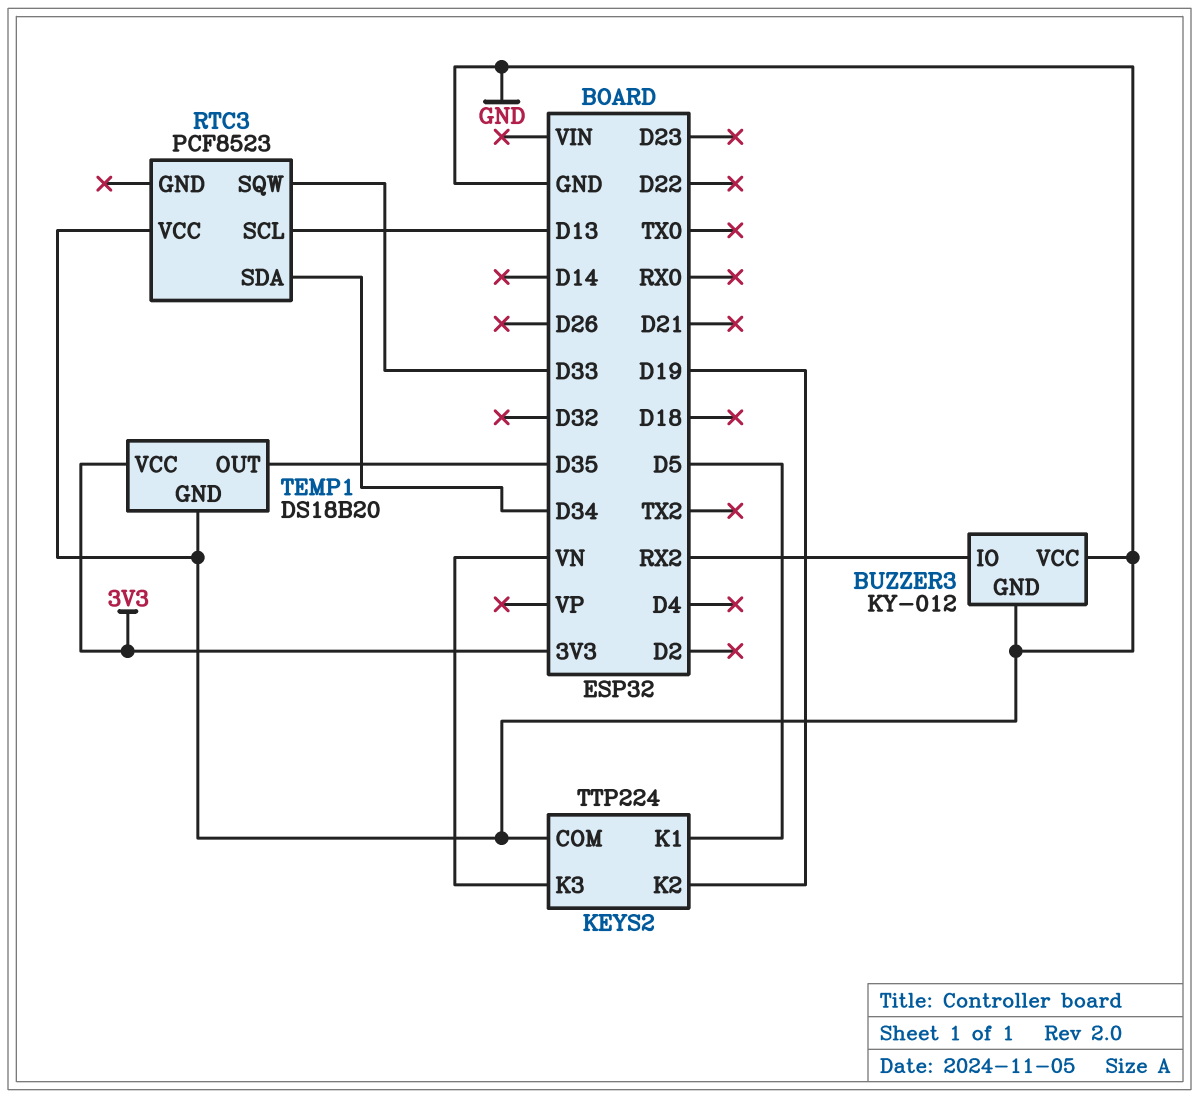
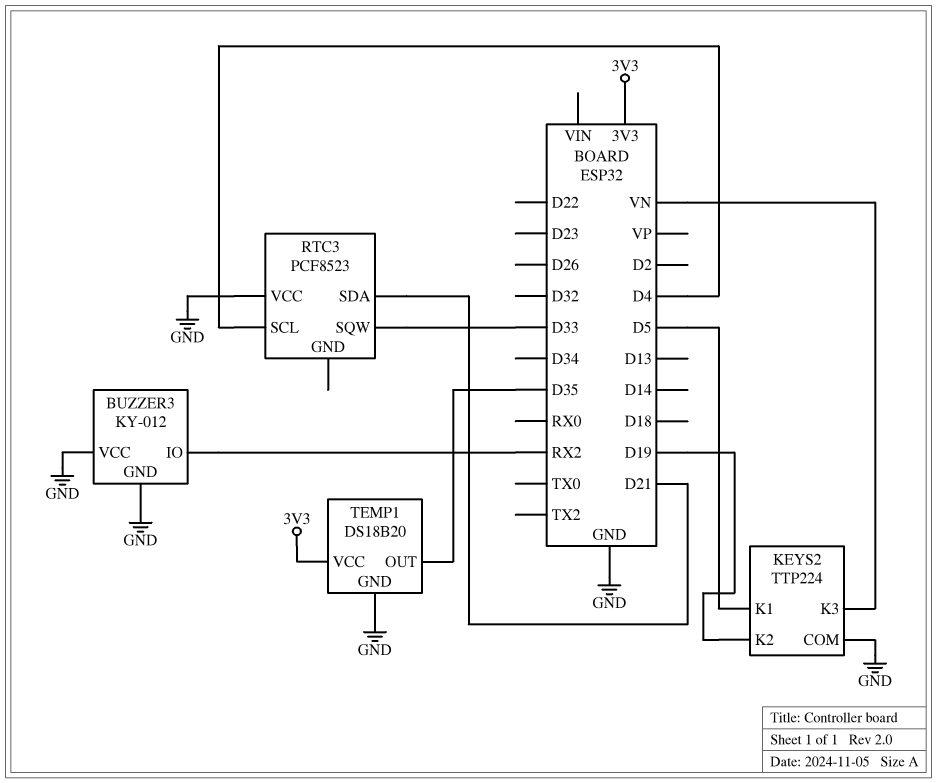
RTC3 pin SCL: D13 -> D4
RTC3 pin SDA: D34 -> D21

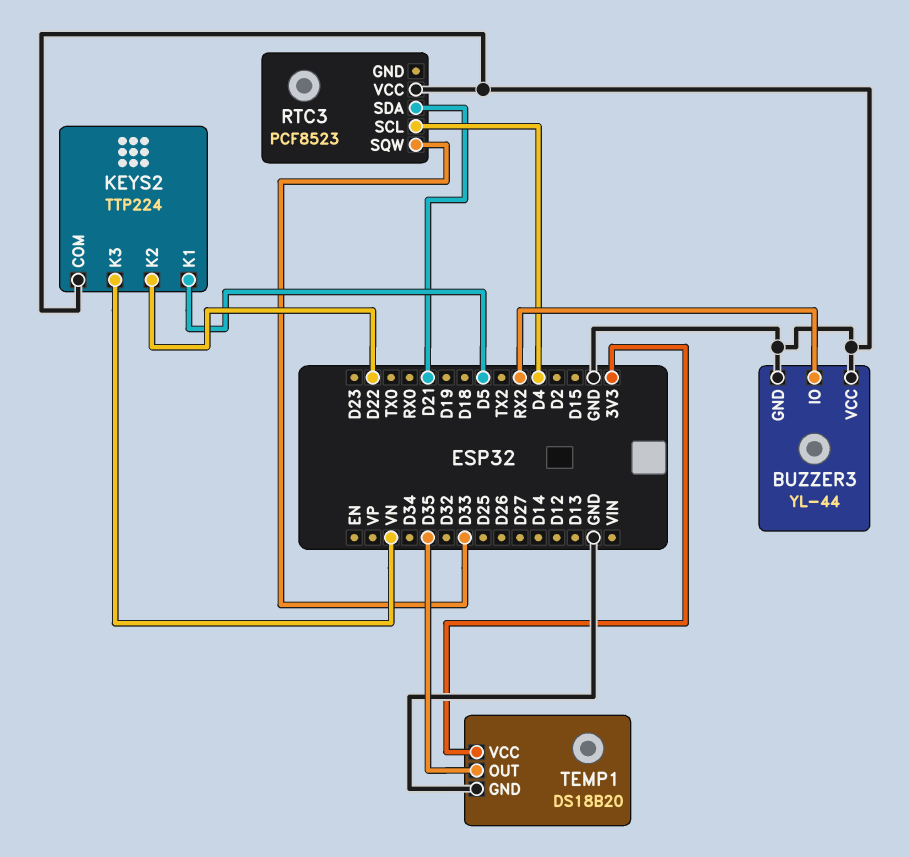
BUZZER3: KY-012 -> YL-44
KEYS2 pin K2: D19 -> D22

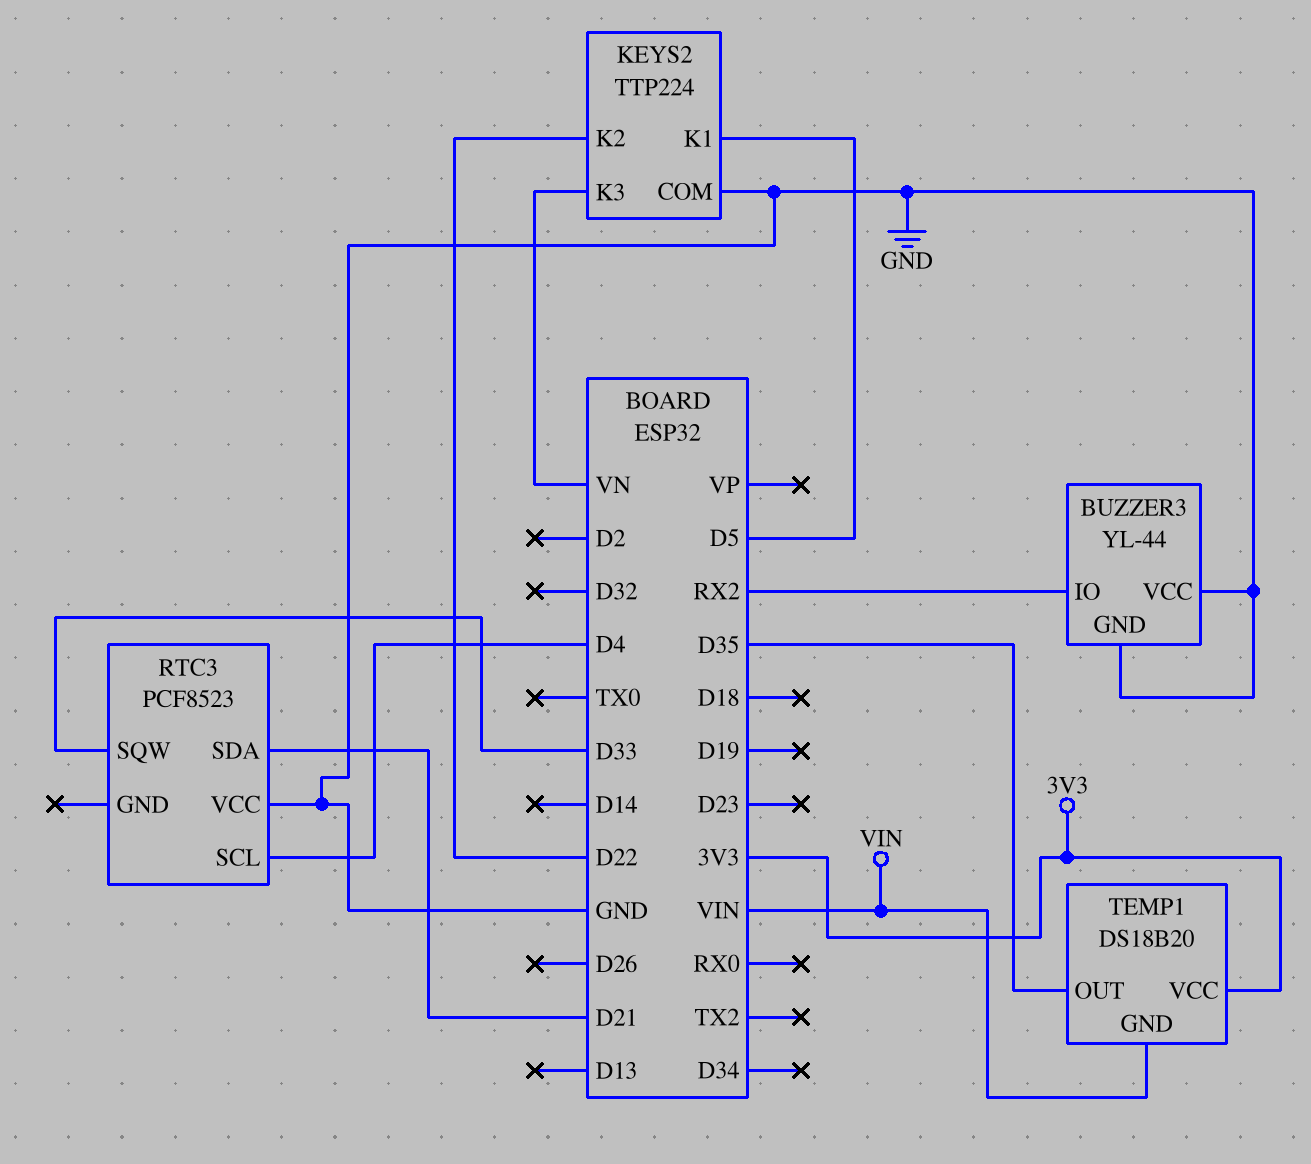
TEMP1 pin GND: GND -> VIN

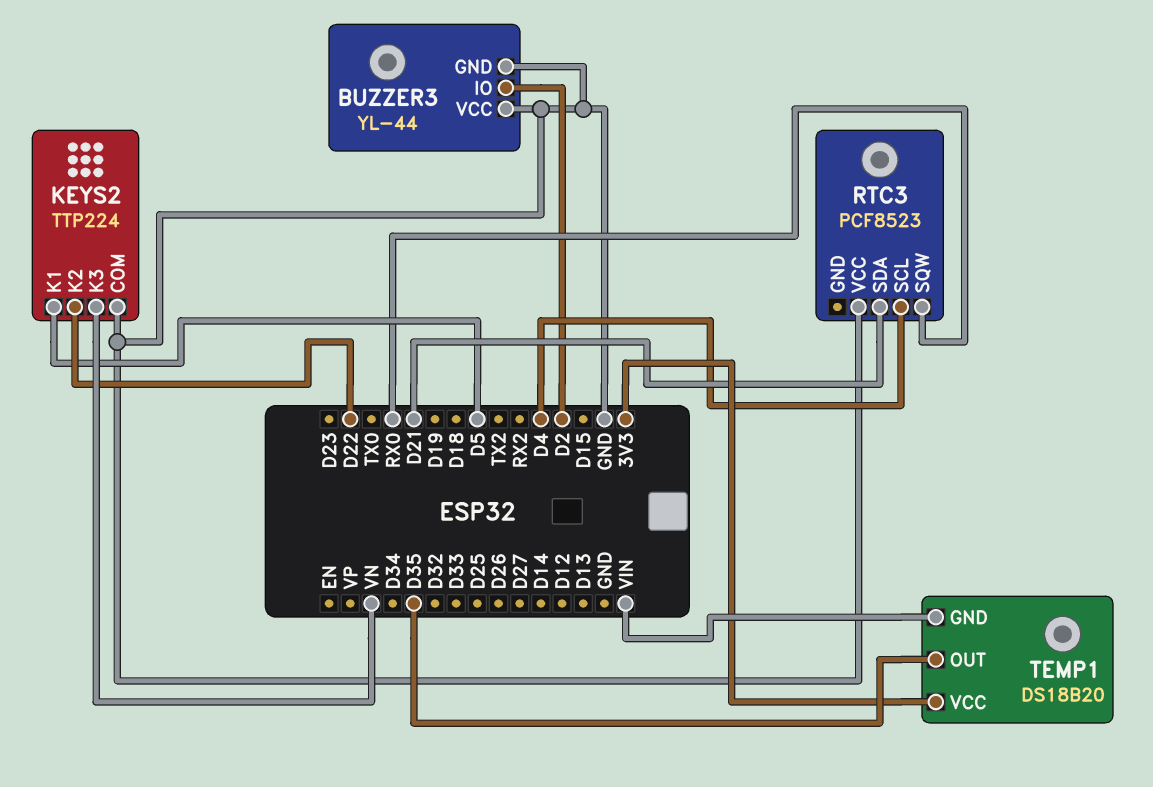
BUZZER3 pin IO: RX2 -> D2
RTC3 pin SQW: D33 -> RX0

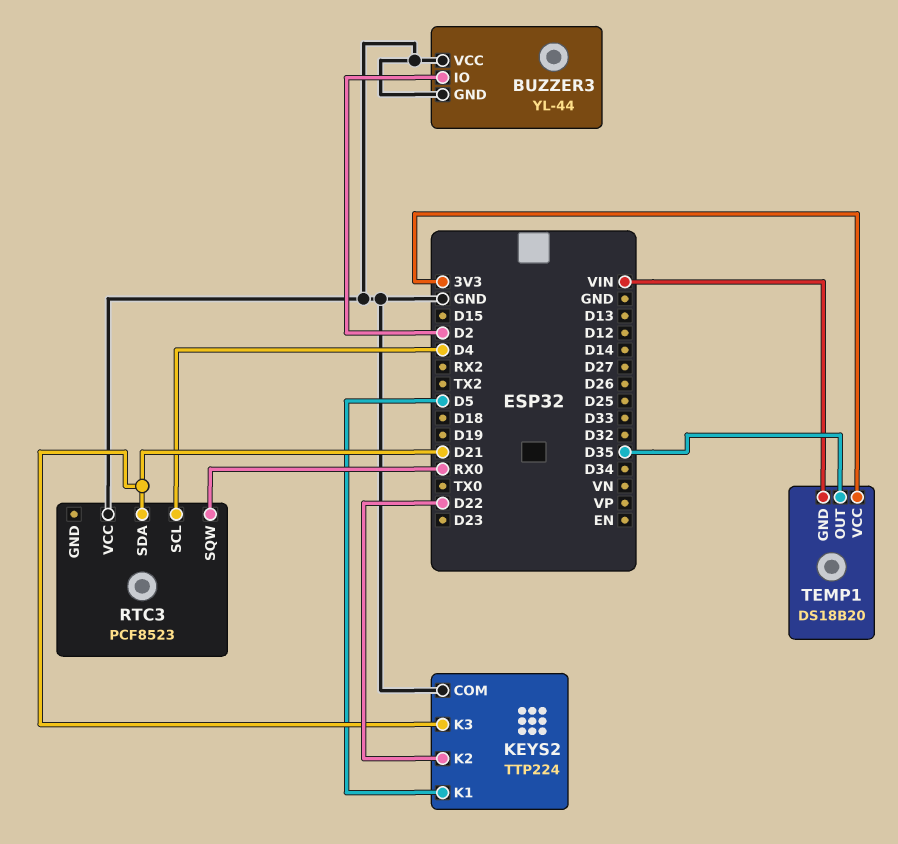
KEYS2 pin K3: VN -> D21

